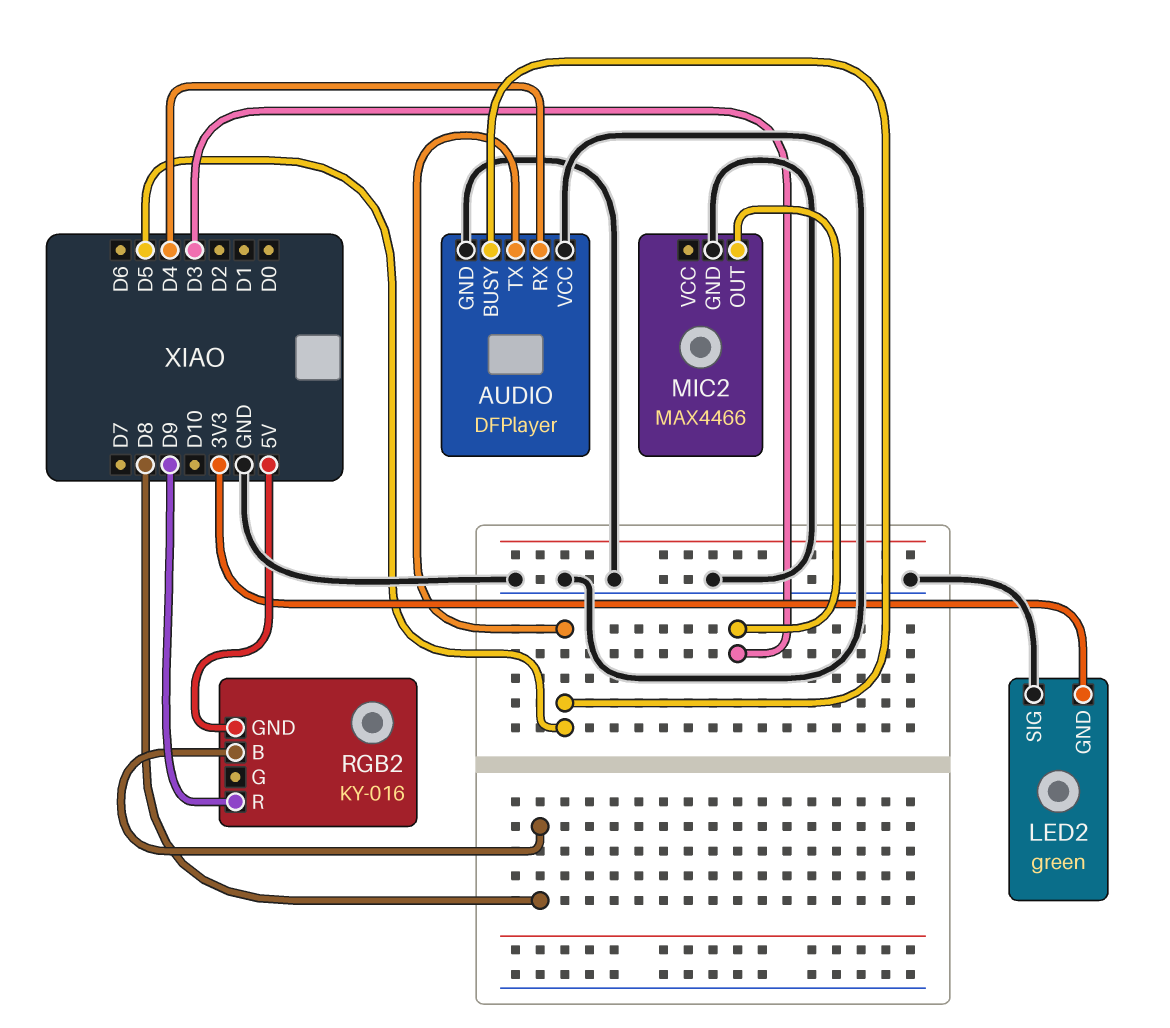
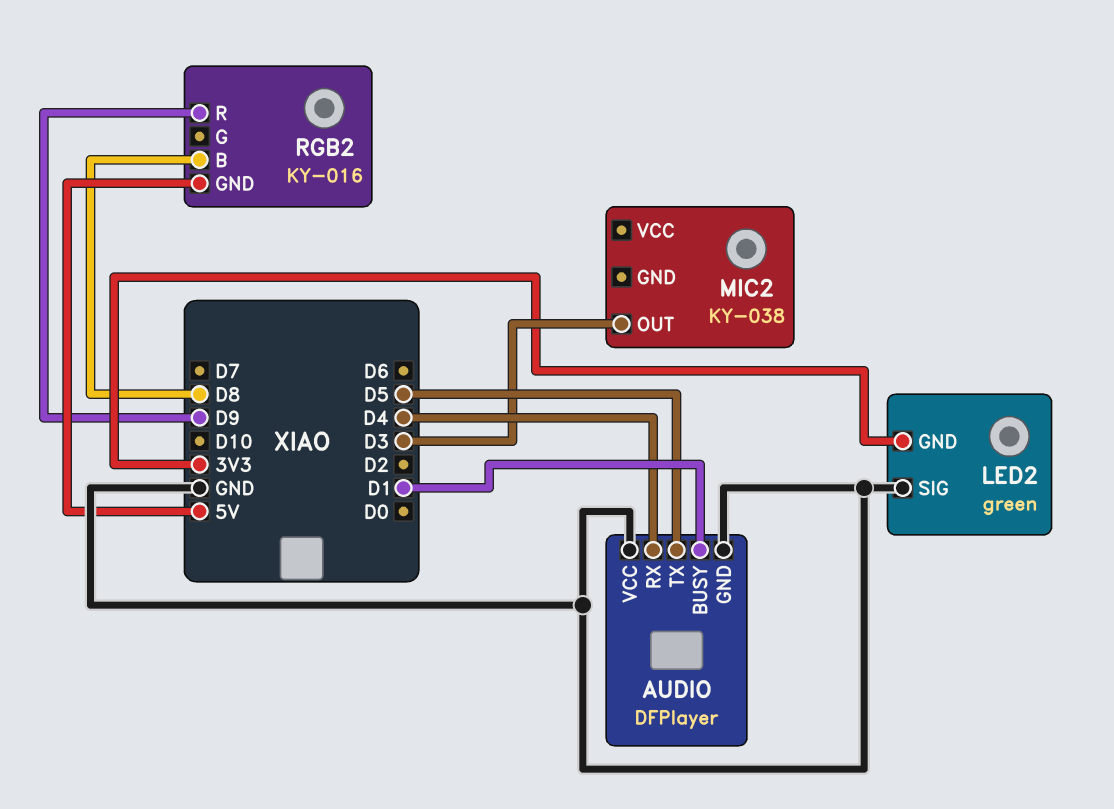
AUDIO pin BUSY: D5 -> D1
MIC2: MAX4466 -> KY-038
MIC2 pin GND: GND -> none

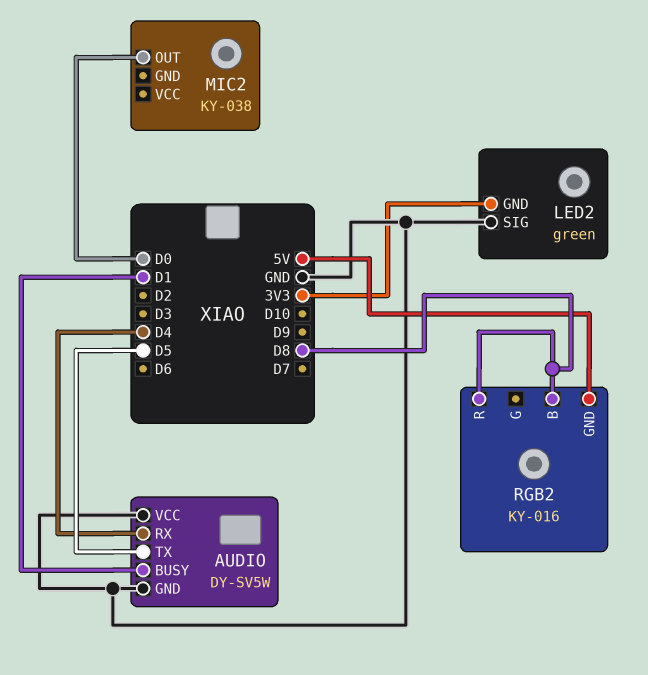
AUDIO: DFPlayer -> DY-SV5W
MIC2 pin OUT: D3 -> D0
RGB2 pin R: D9 -> D8

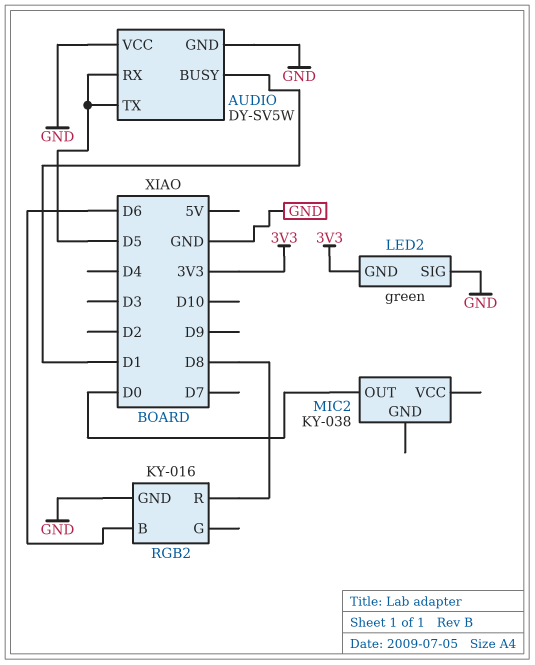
AUDIO pin RX: D4 -> D5
RGB2 pin B: D8 -> D6
RGB2 pin GND: 5V -> GND

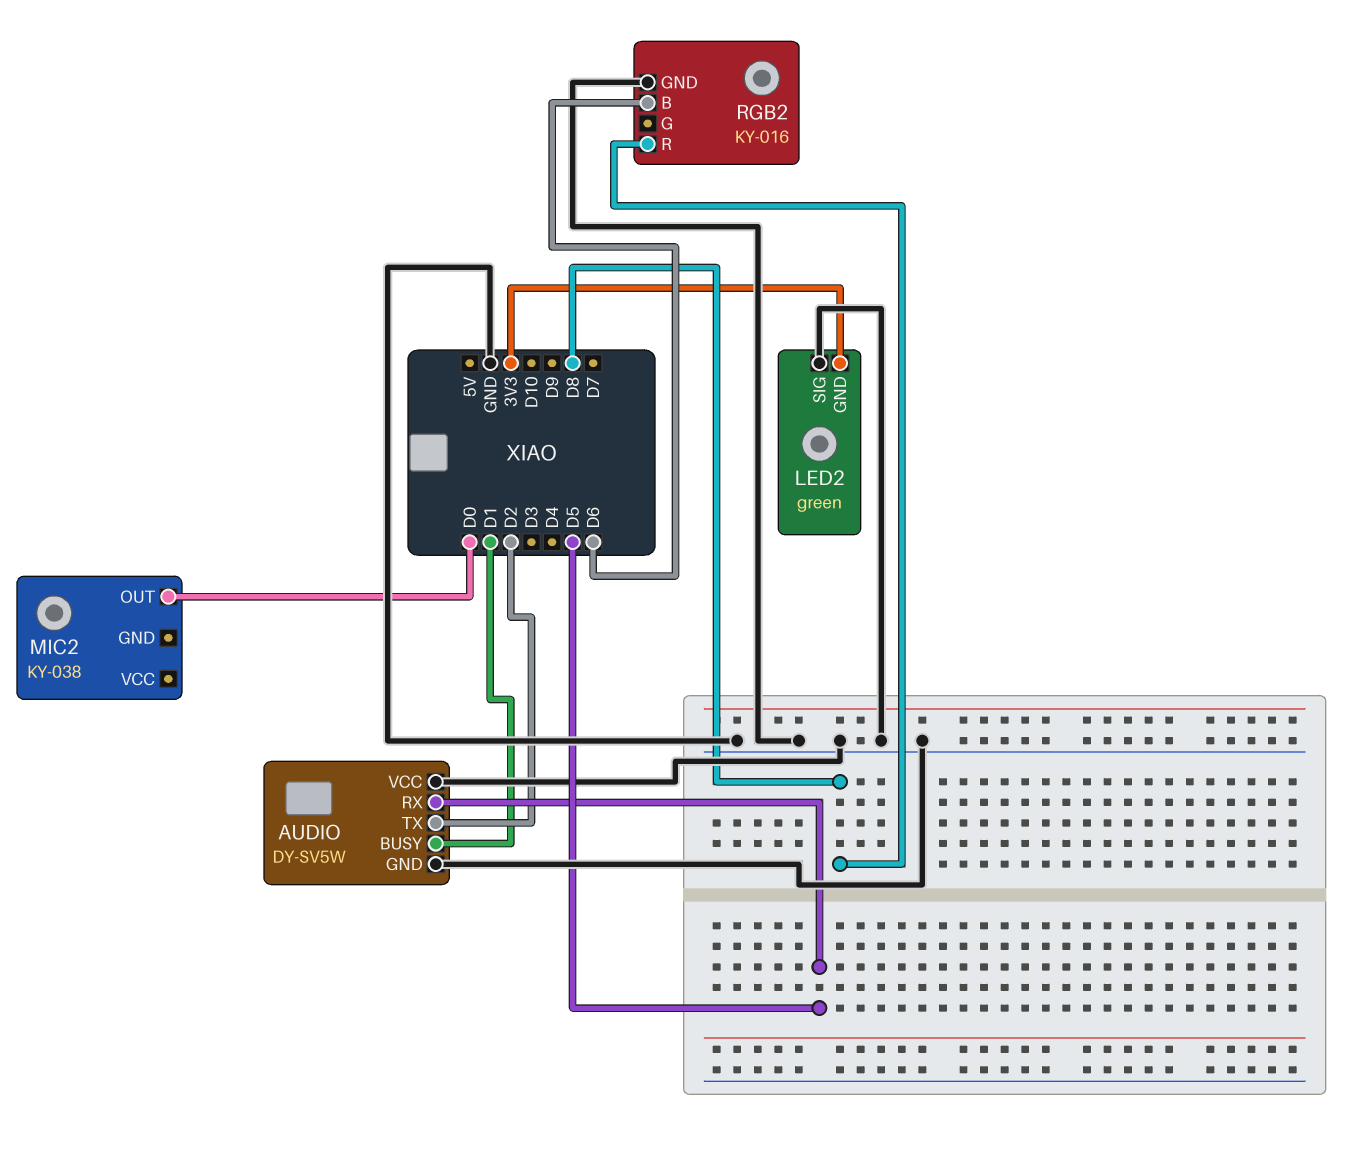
AUDIO pin TX: D5 -> D2

